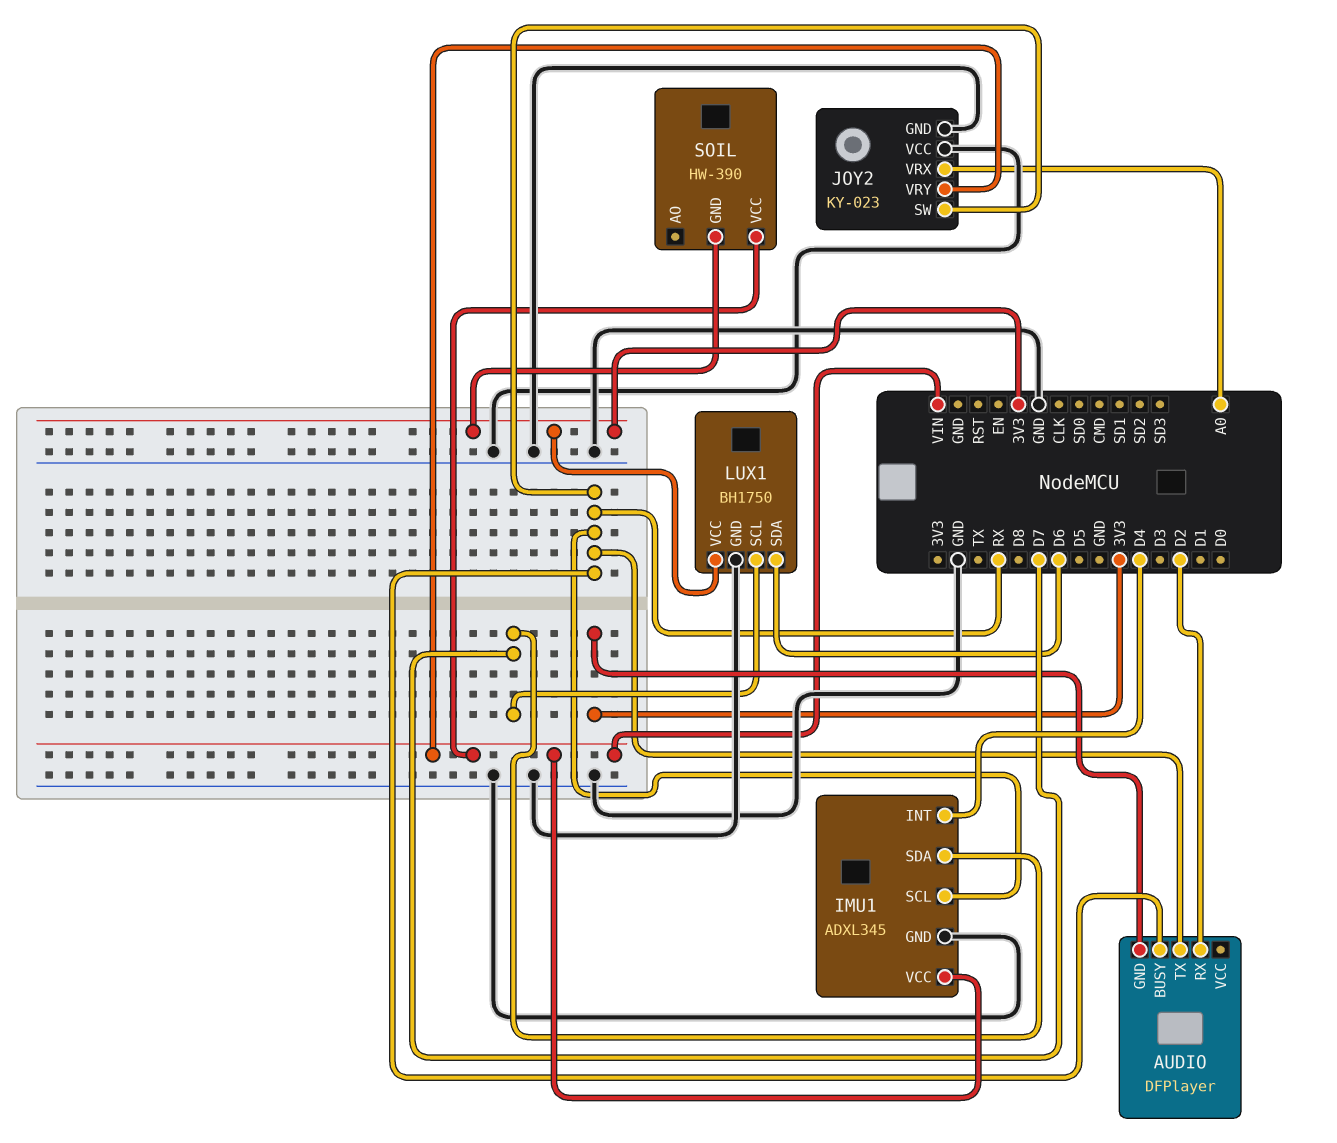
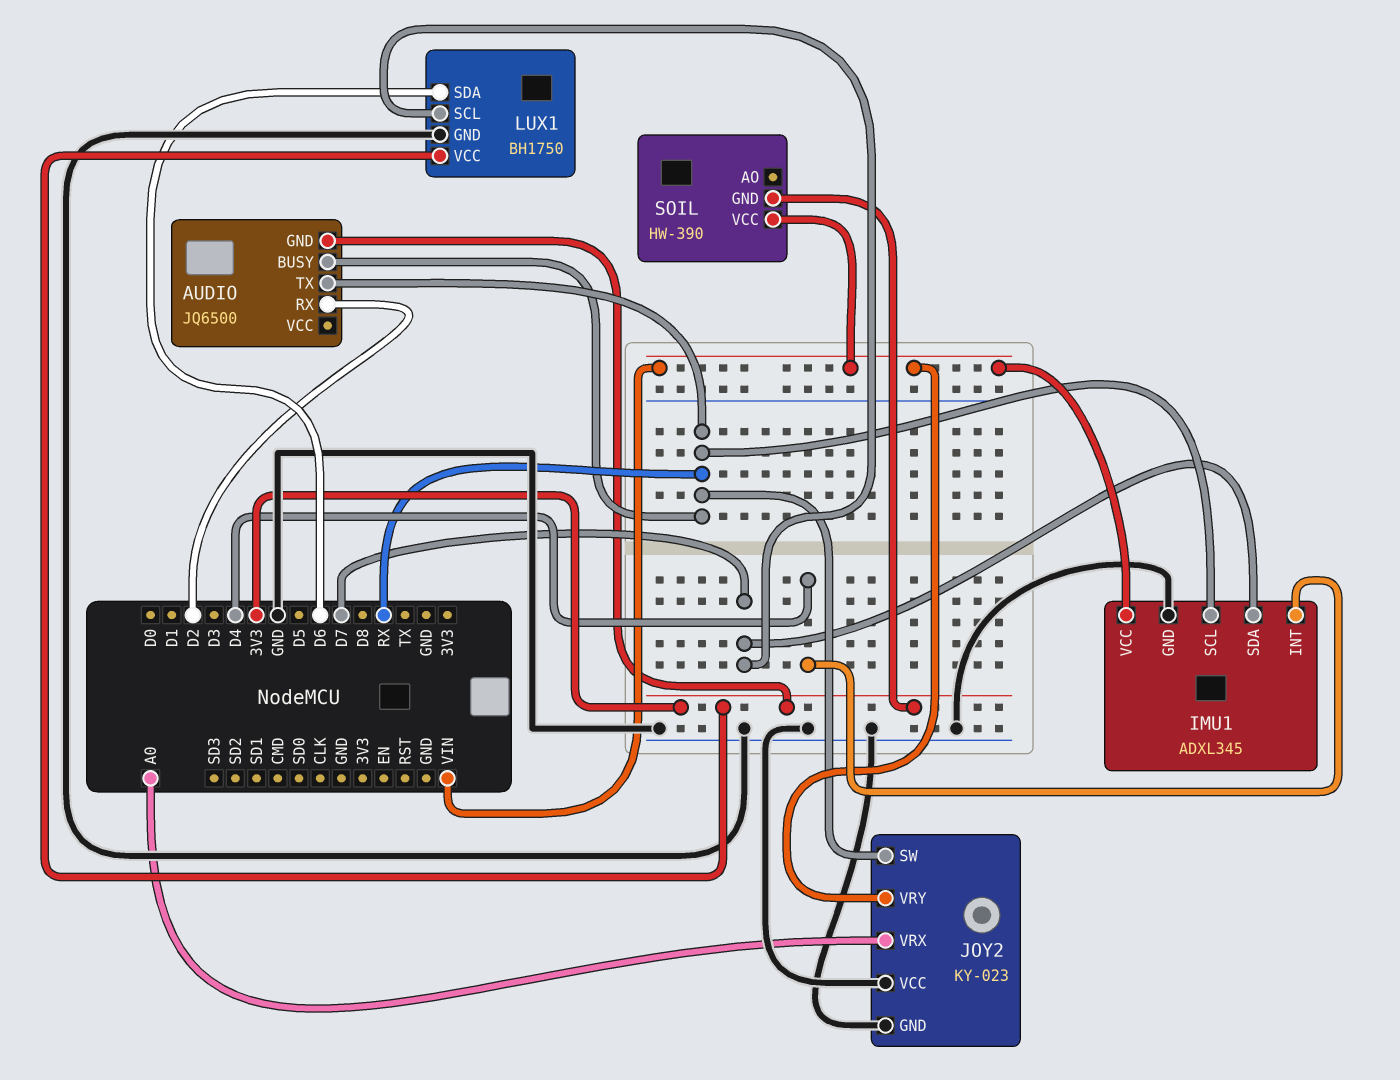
AUDIO: DFPlayer -> JQ6500

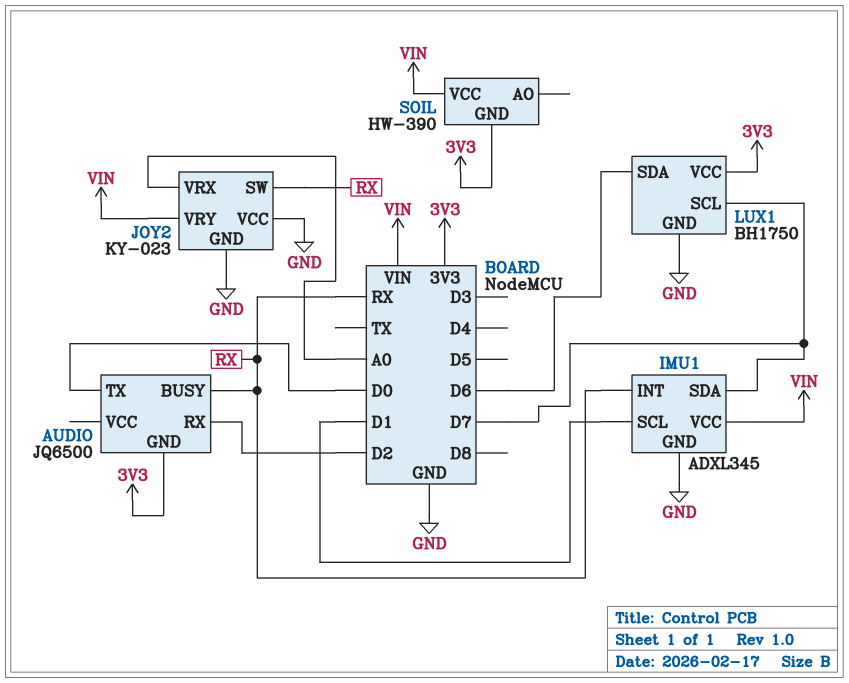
AUDIO pin TX: RX -> D0
IMU1 pin INT: D4 -> RX
IMU1 pin SCL: RX -> D1

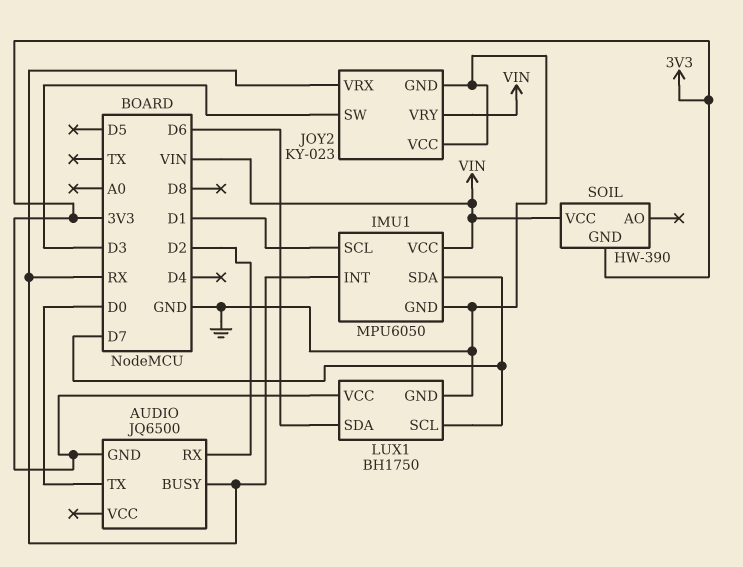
IMU1: ADXL345 -> MPU6050
JOY2 pin SW: RX -> D3
JOY2 pin VRX: A0 -> RX

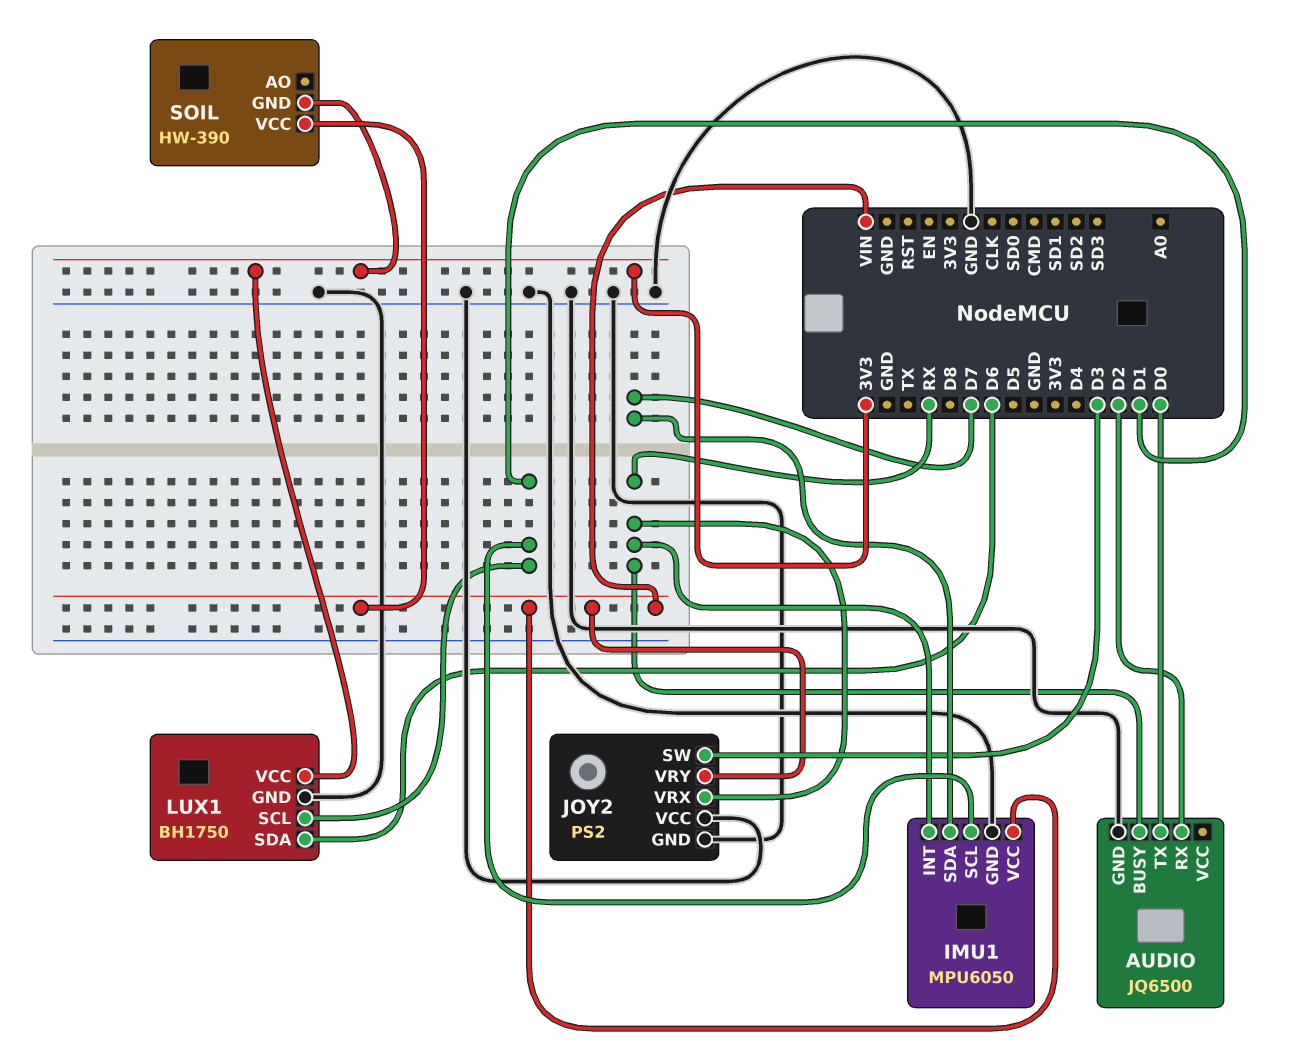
AUDIO pin GND: 3V3 -> GND
JOY2: KY-023 -> PS2
LUX1 pin SCL: D7 -> D1

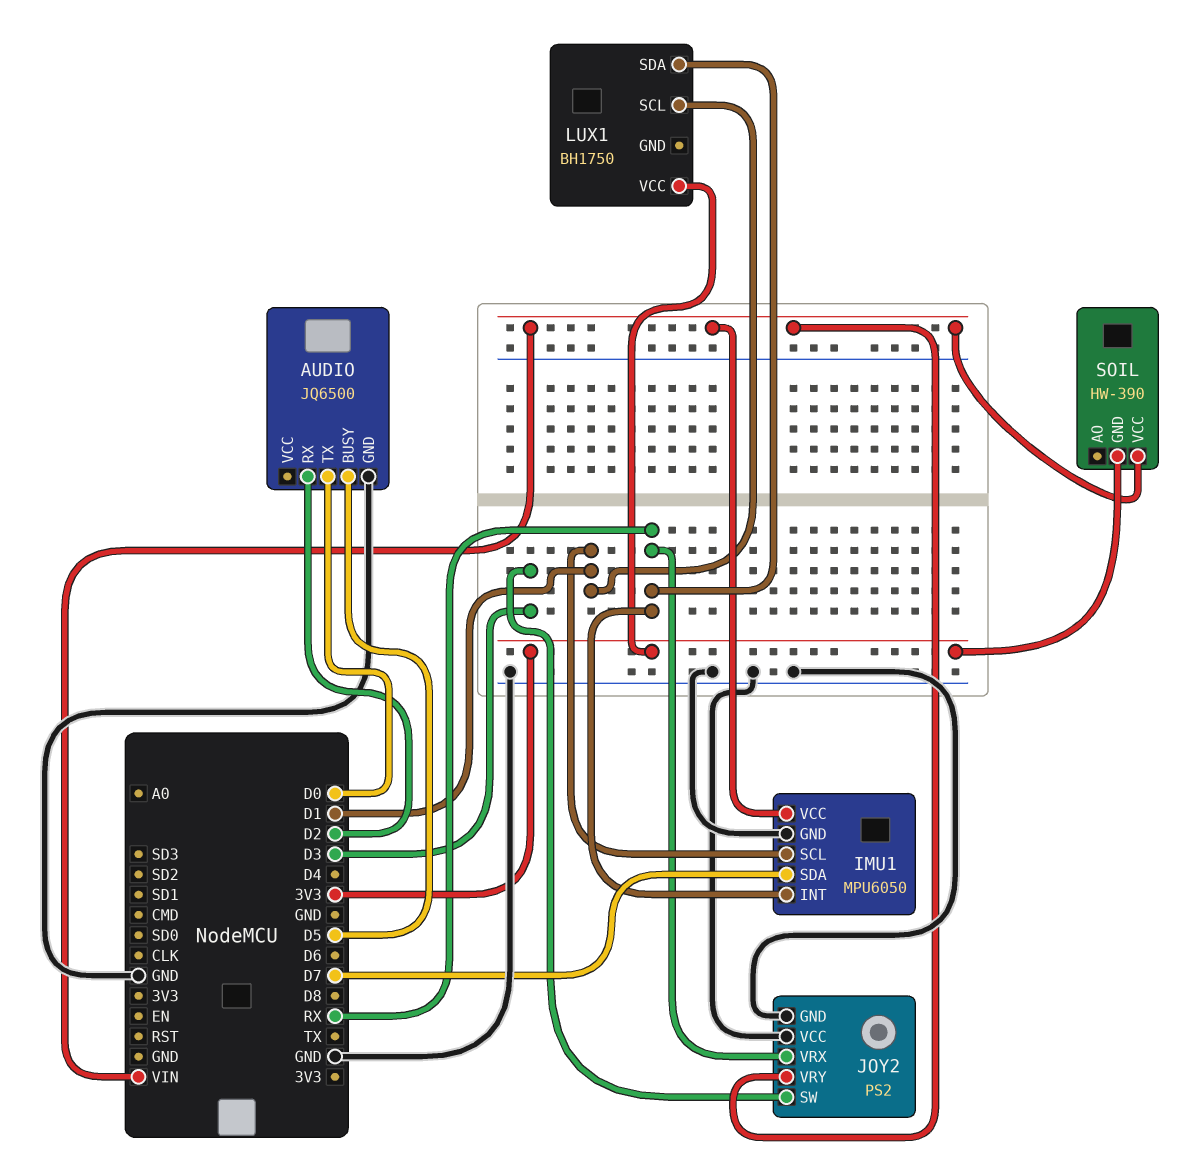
AUDIO pin BUSY: RX -> D5
LUX1 pin GND: GND -> none
LUX1 pin SDA: D6 -> RX

